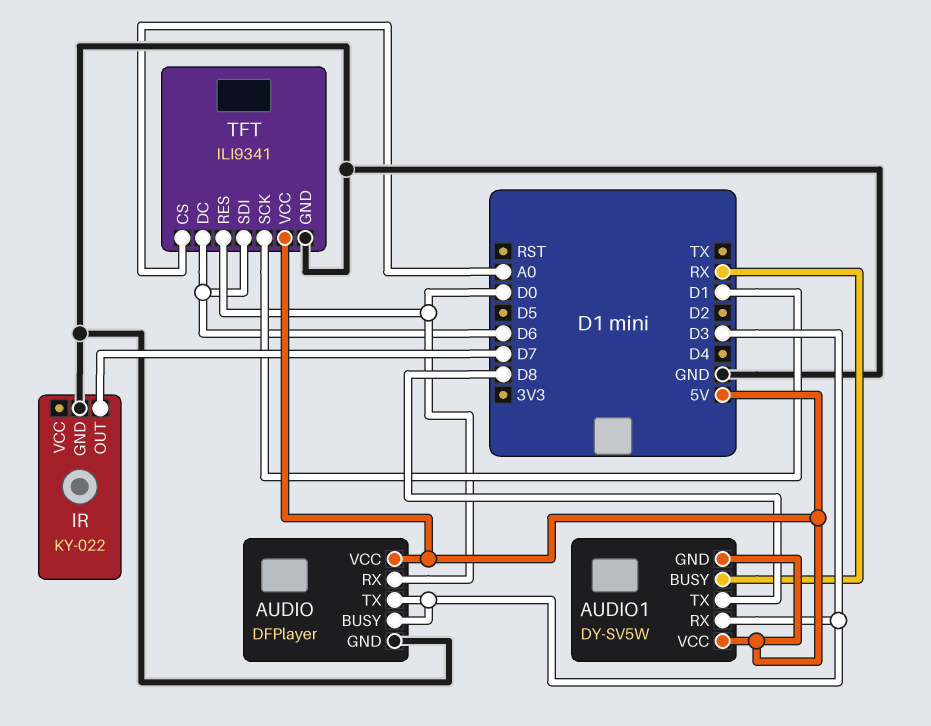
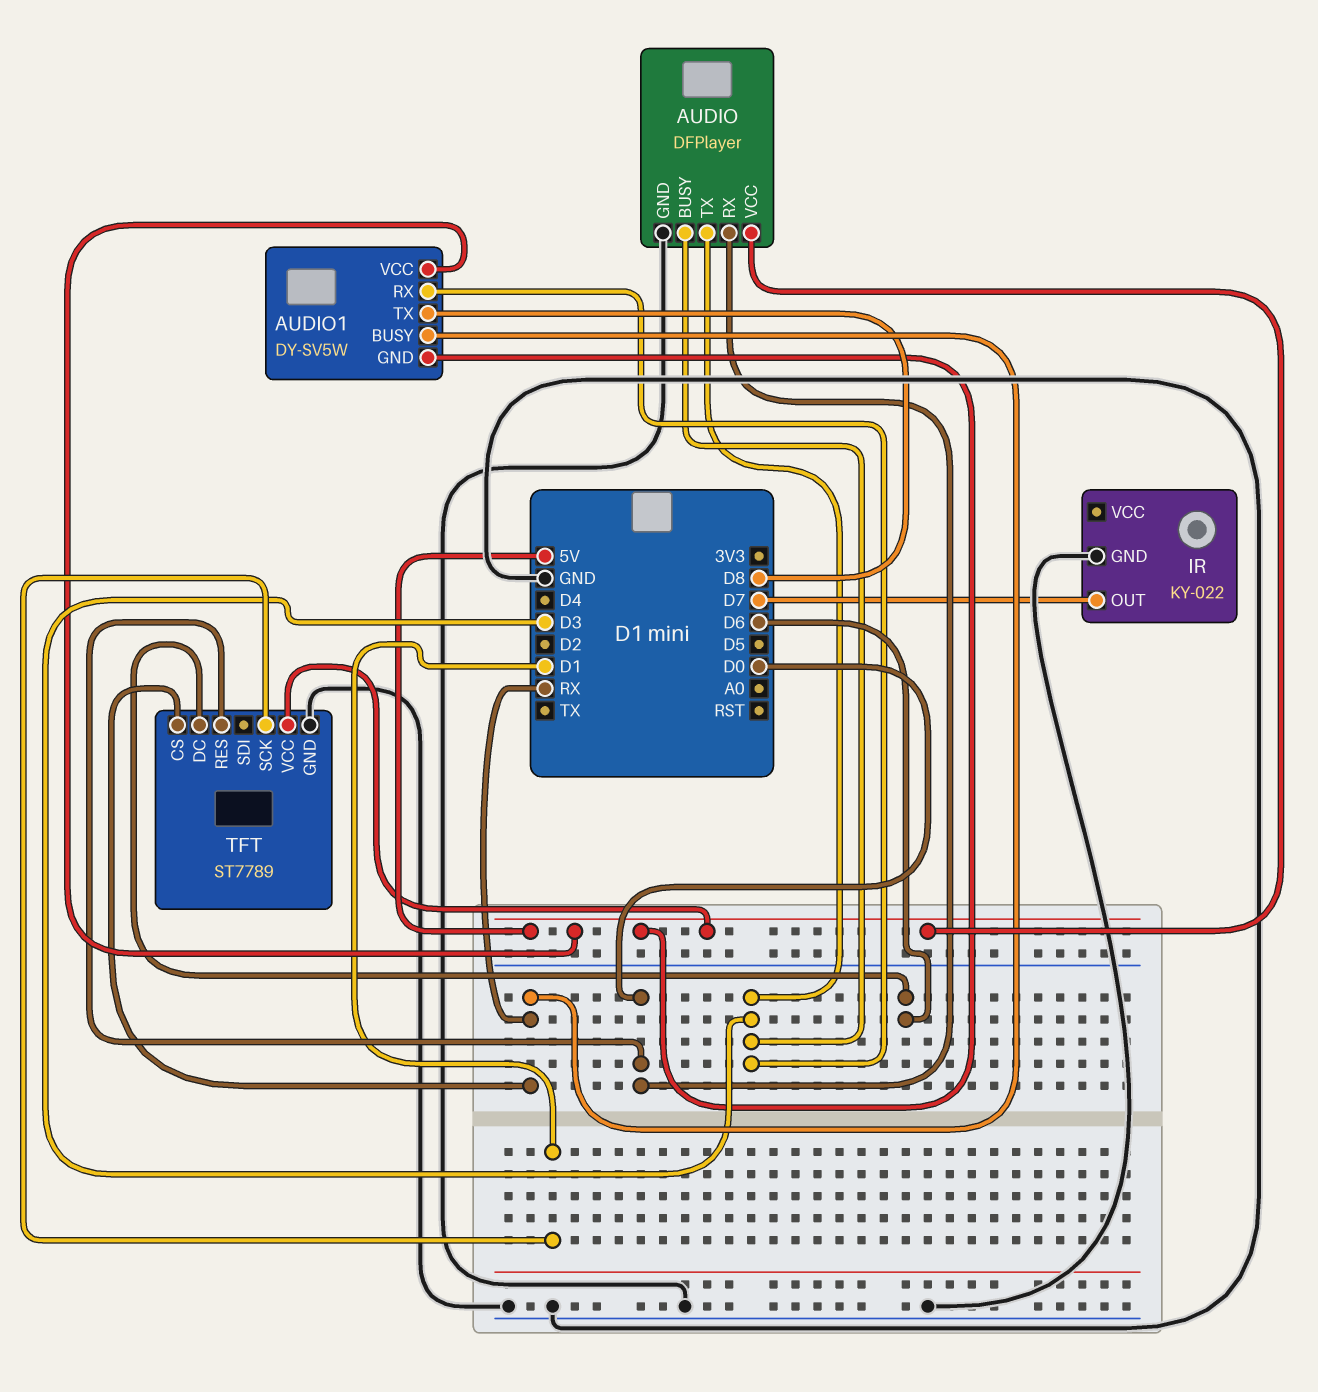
TFT: ILI9341 -> ST7789
TFT pin CS: A0 -> RX
TFT pin SDI: D6 -> none

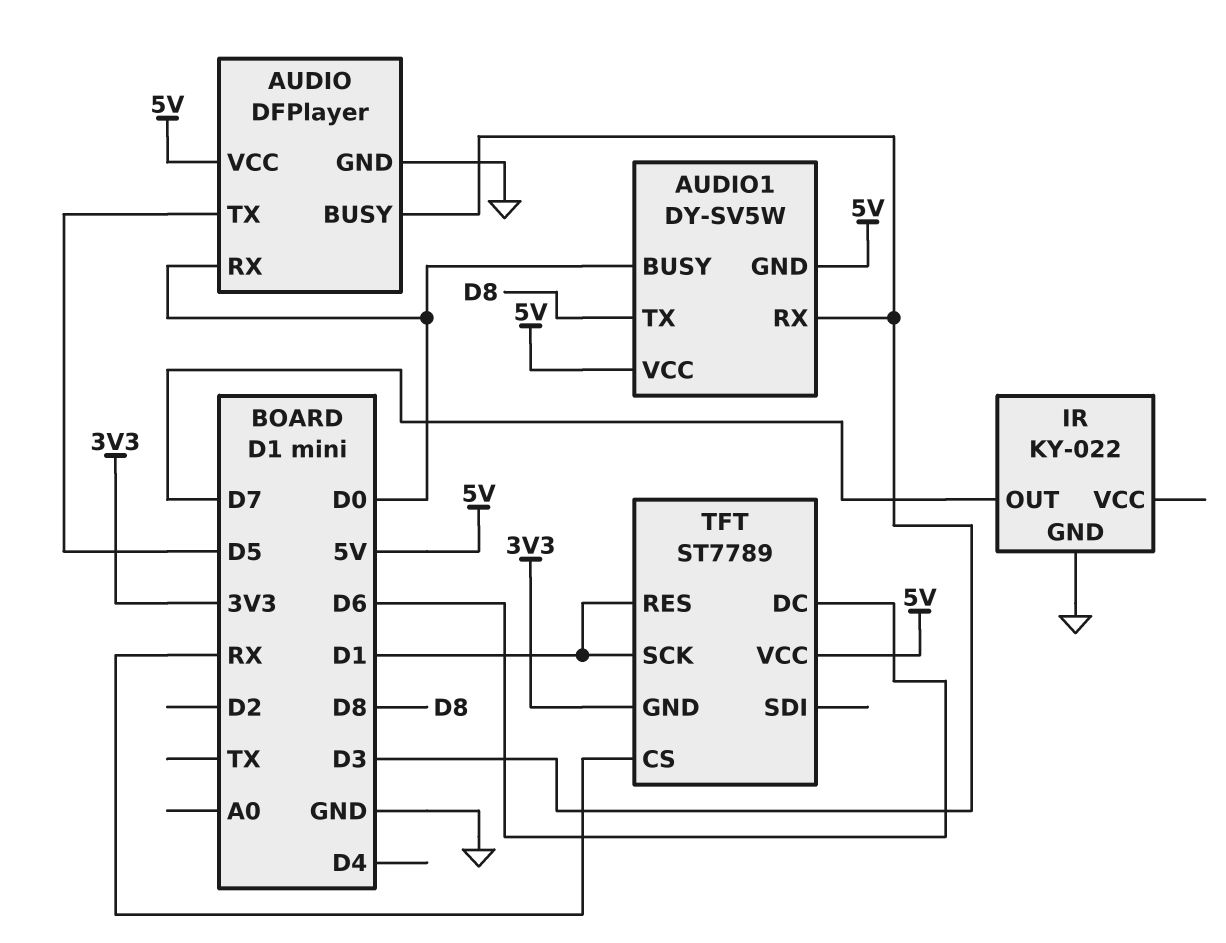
AUDIO pin TX: D3 -> D5
AUDIO1 pin BUSY: RX -> D0
TFT pin GND: GND -> 3V3
TFT pin RES: D0 -> D1

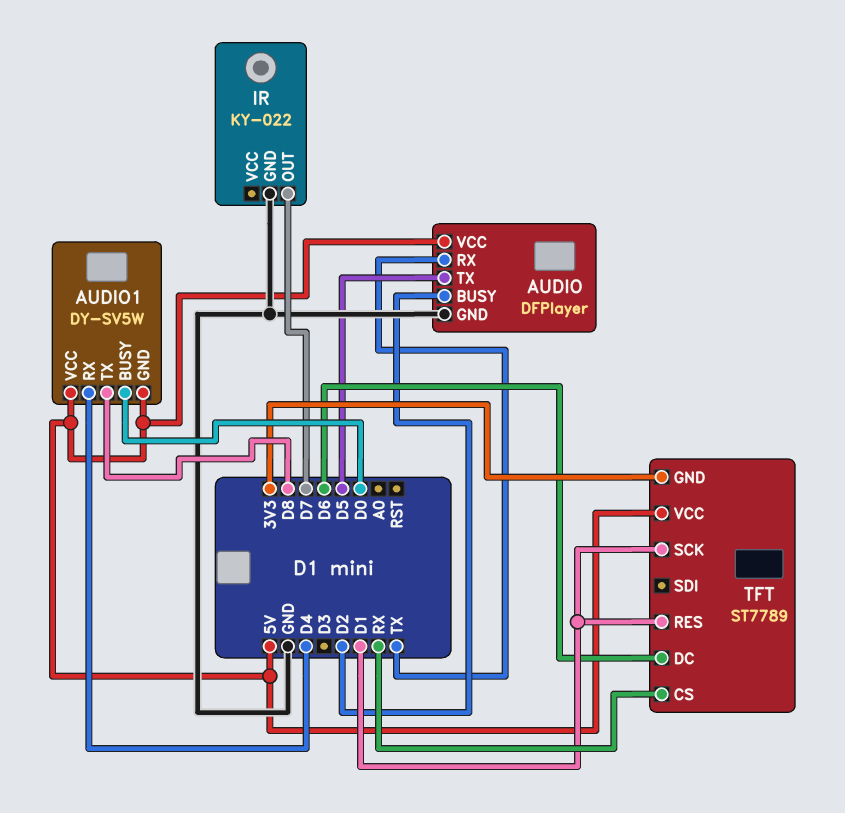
AUDIO pin BUSY: D3 -> D2
AUDIO pin RX: D0 -> TX
AUDIO1 pin RX: D3 -> D4

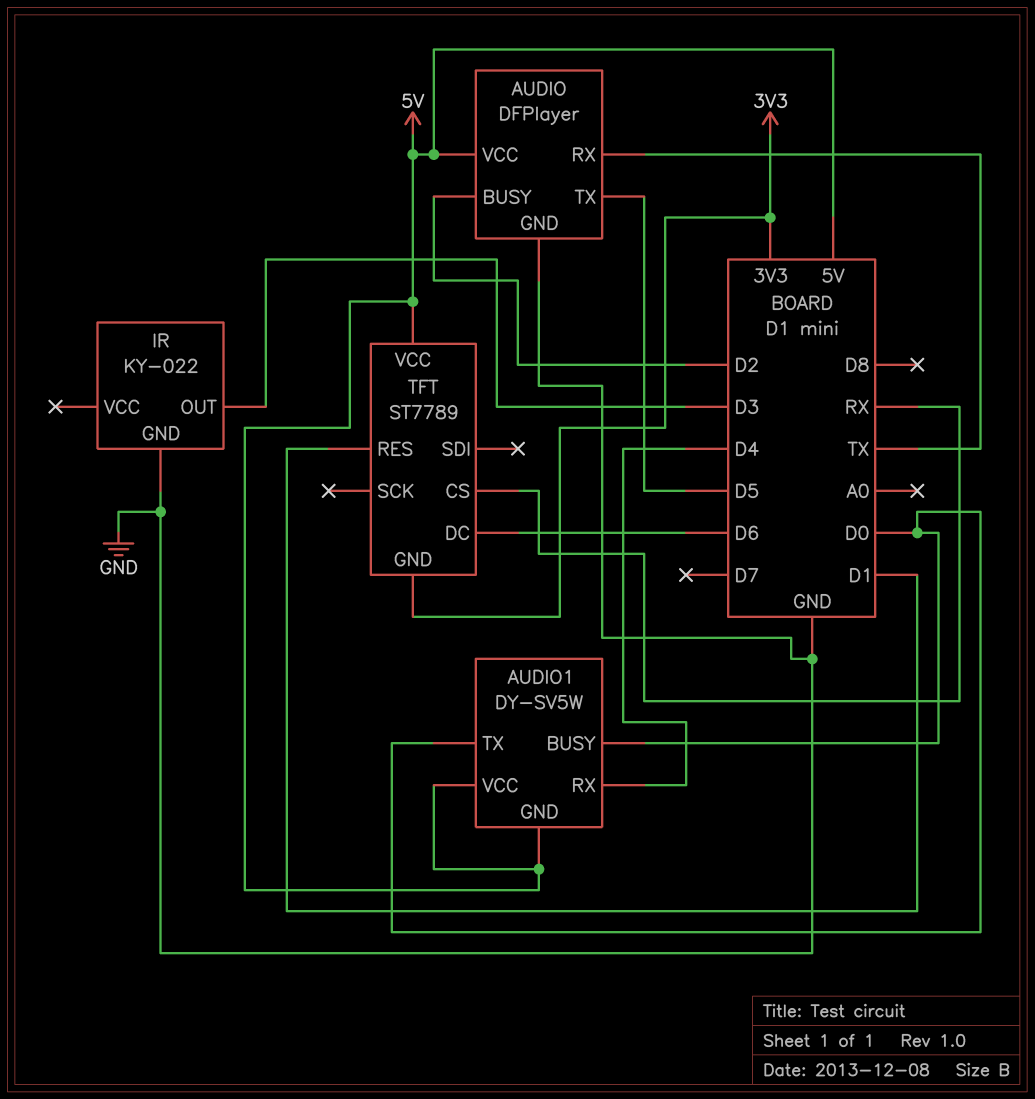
AUDIO1 pin TX: D8 -> D0
IR pin OUT: D7 -> D3
TFT pin SCK: D1 -> none

